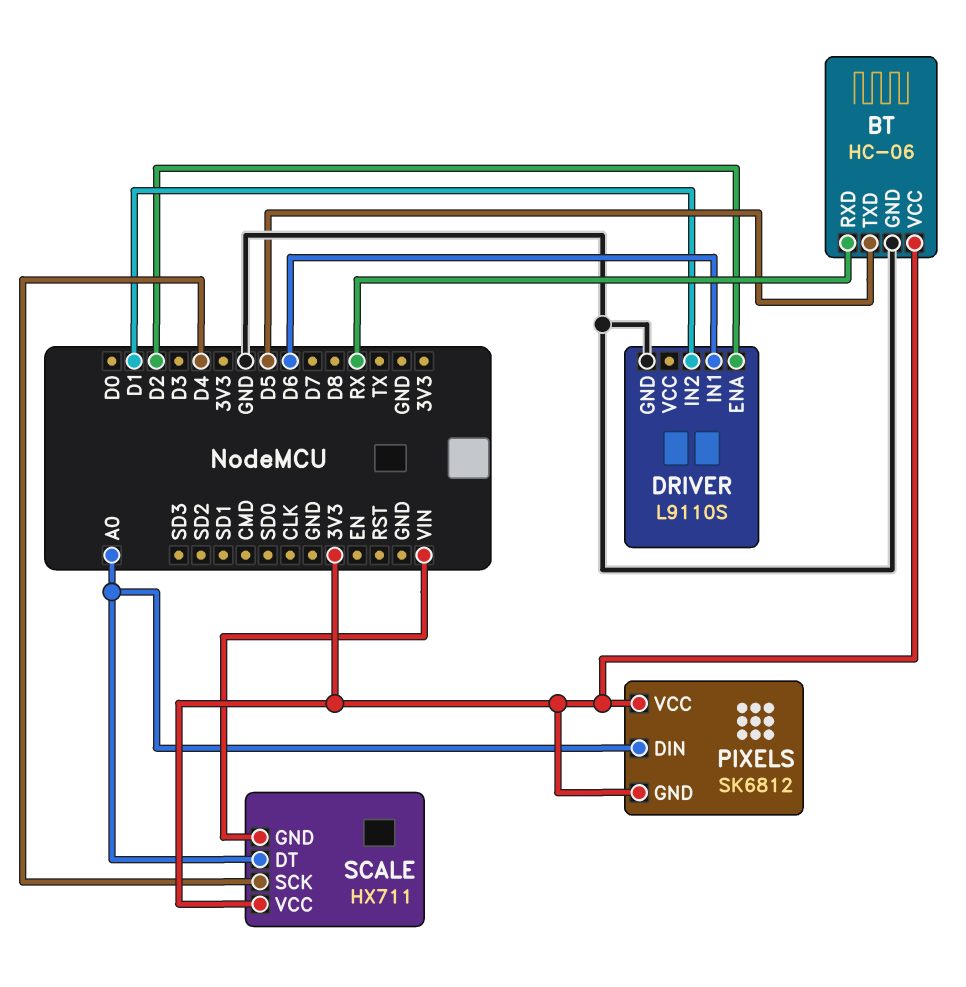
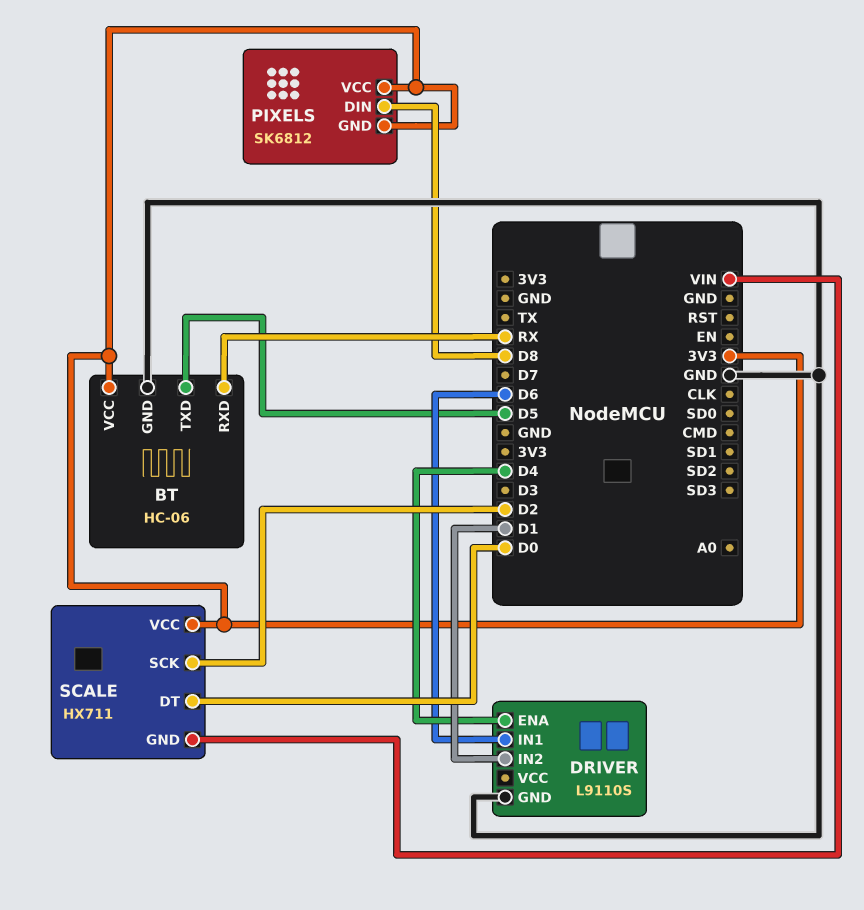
DRIVER pin ENA: D2 -> D4
PIXELS pin DIN: A0 -> D8
SCALE pin DT: A0 -> D0
SCALE pin SCK: D4 -> D2

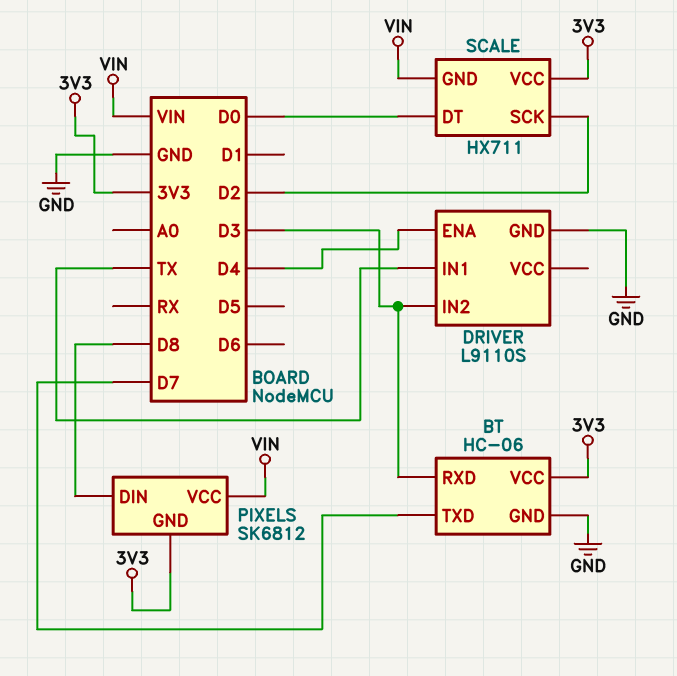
BT pin RXD: RX -> D3
BT pin TXD: D5 -> D7
DRIVER pin IN1: D6 -> TX
DRIVER pin IN2: D1 -> D3
PIXELS pin VCC: 3V3 -> VIN

